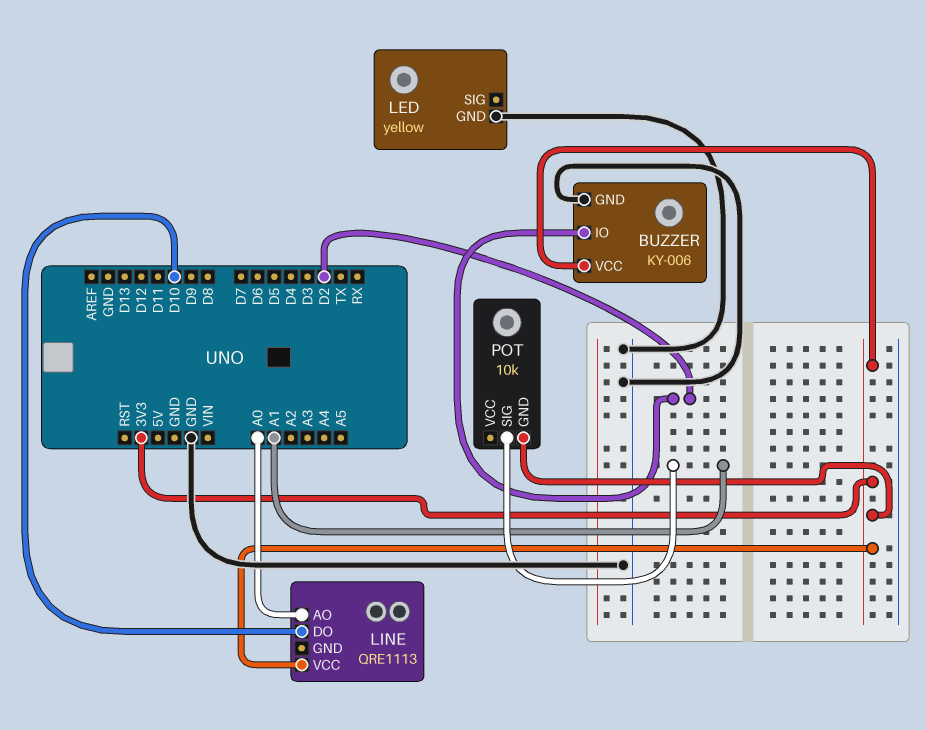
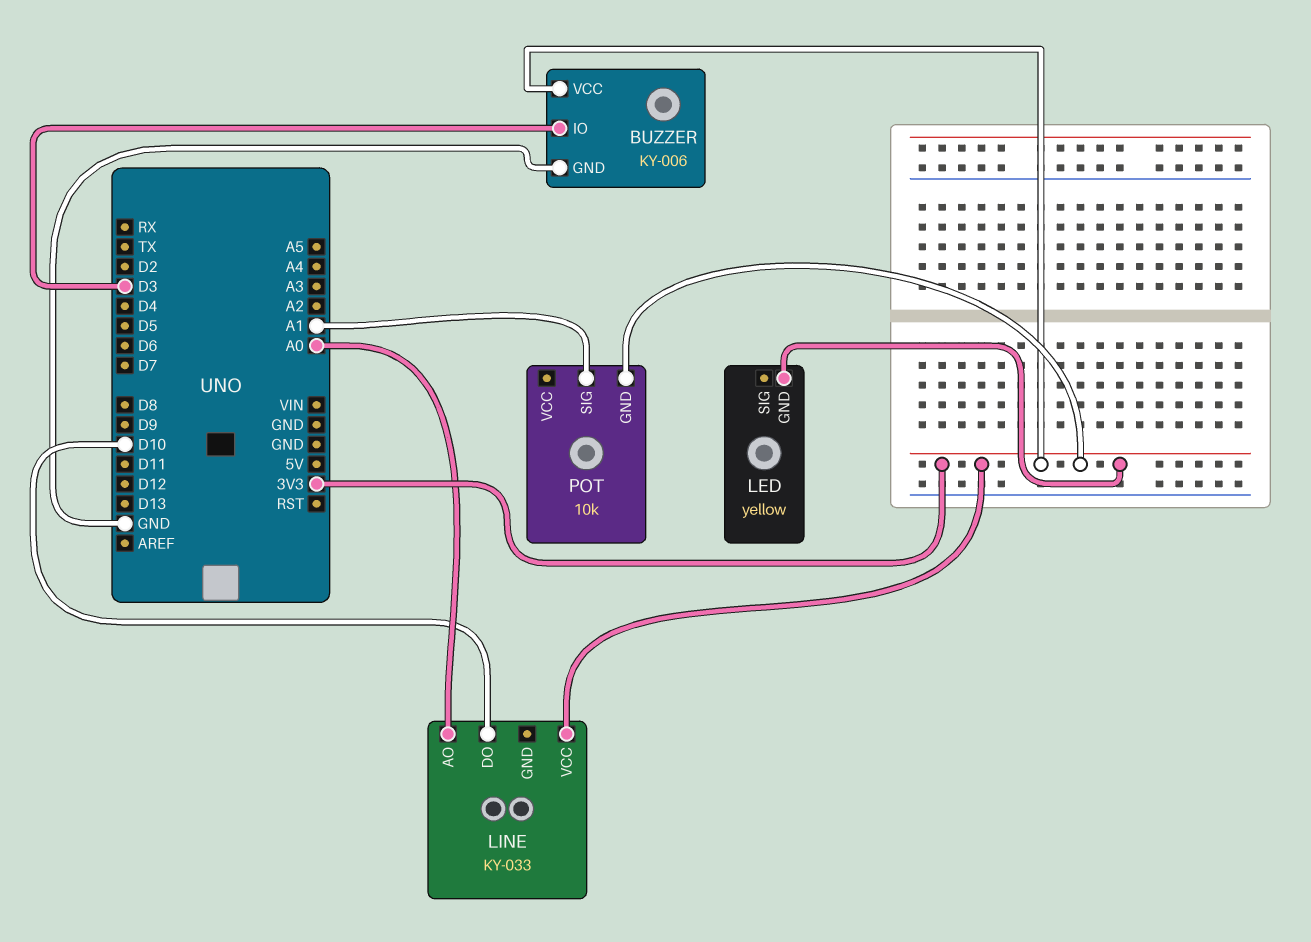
BUZZER pin IO: D2 -> D3
LED pin GND: GND -> 3V3
LINE: QRE1113 -> KY-033

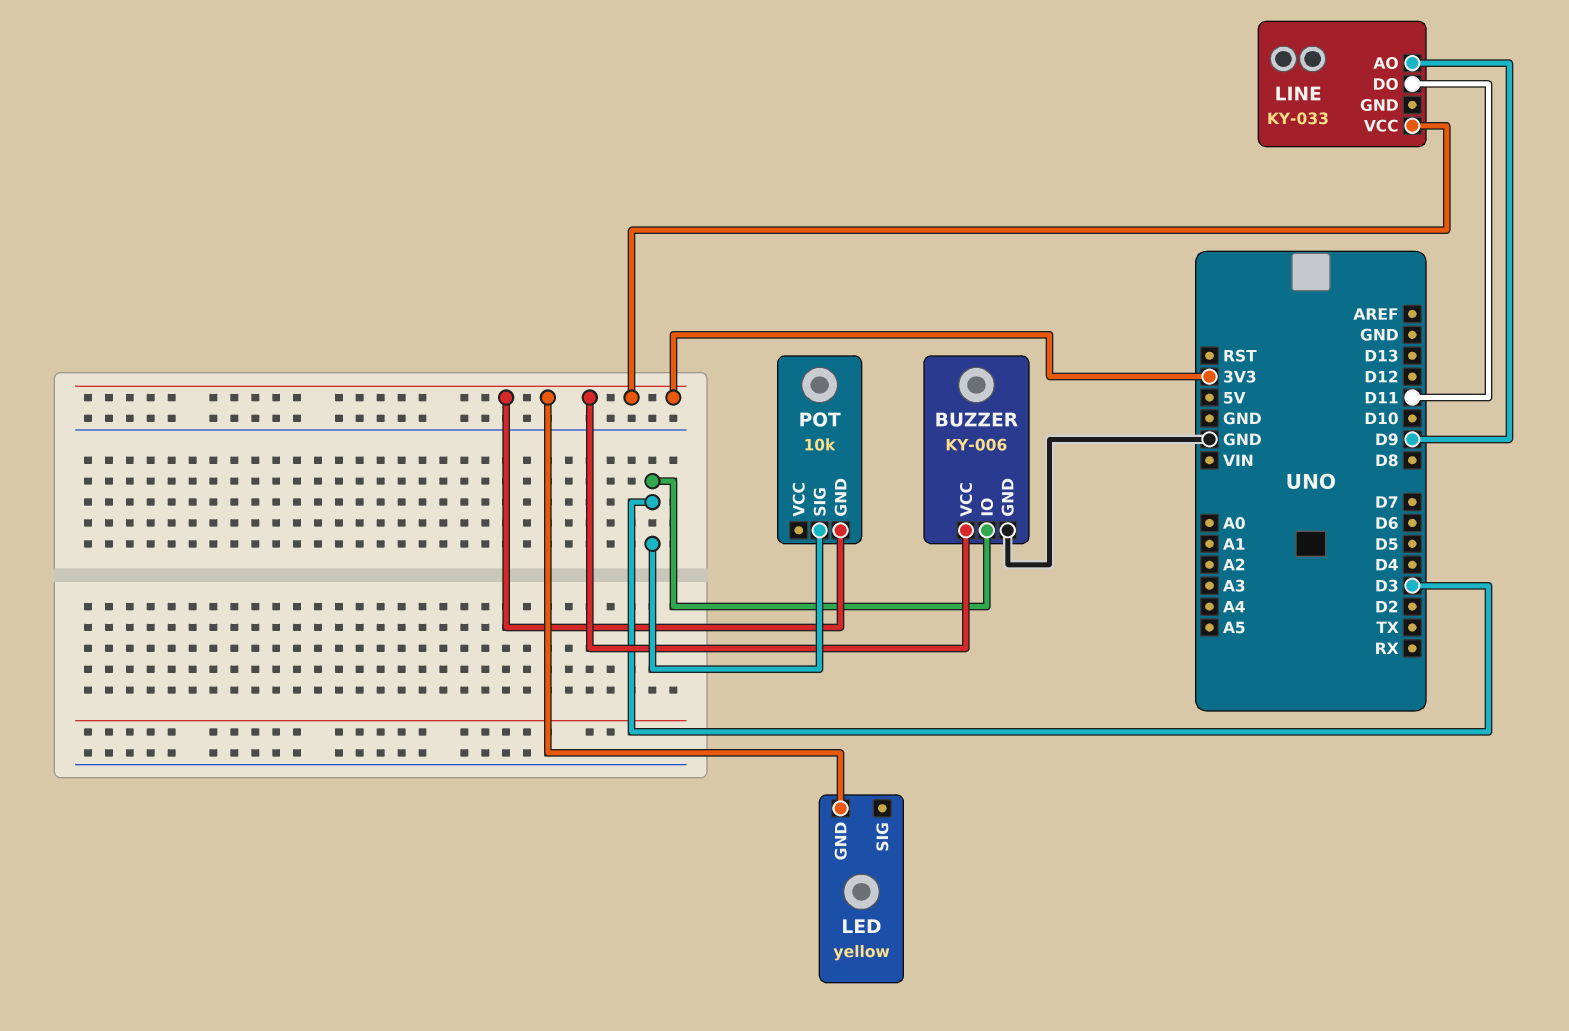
LINE pin AO: A0 -> D9
LINE pin DO: D10 -> D11
POT pin SIG: A1 -> D3

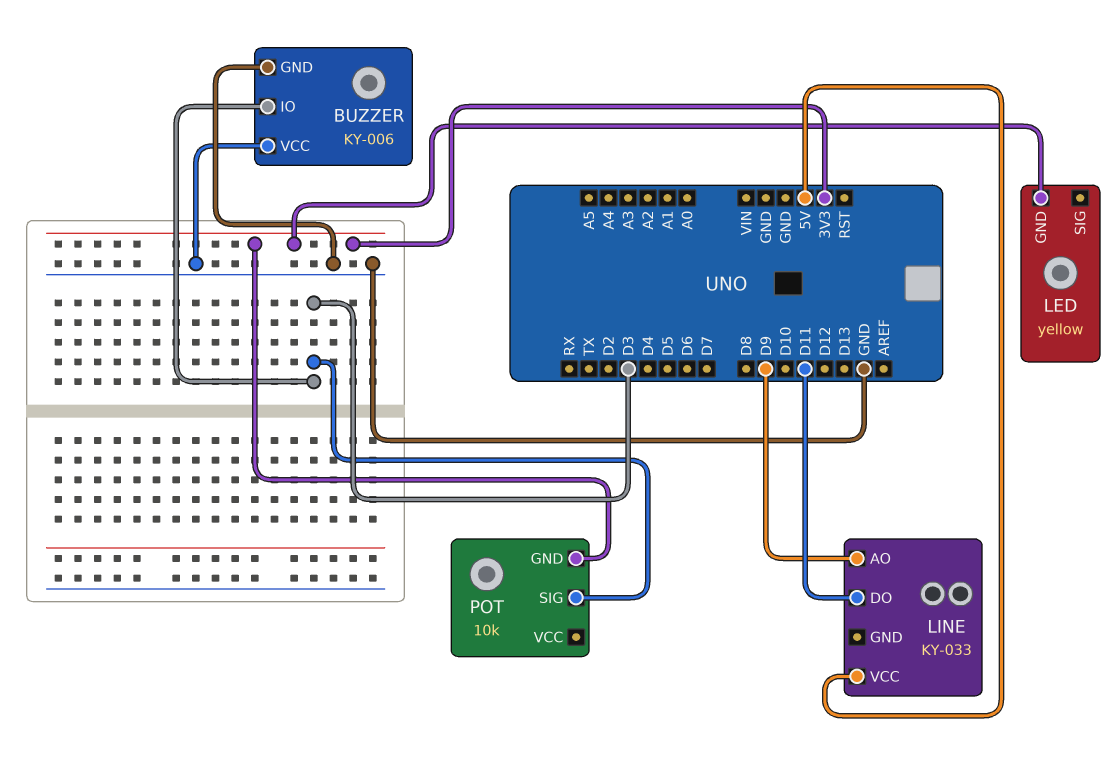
BUZZER pin VCC: 3V3 -> GND
LINE pin VCC: 3V3 -> 5V

